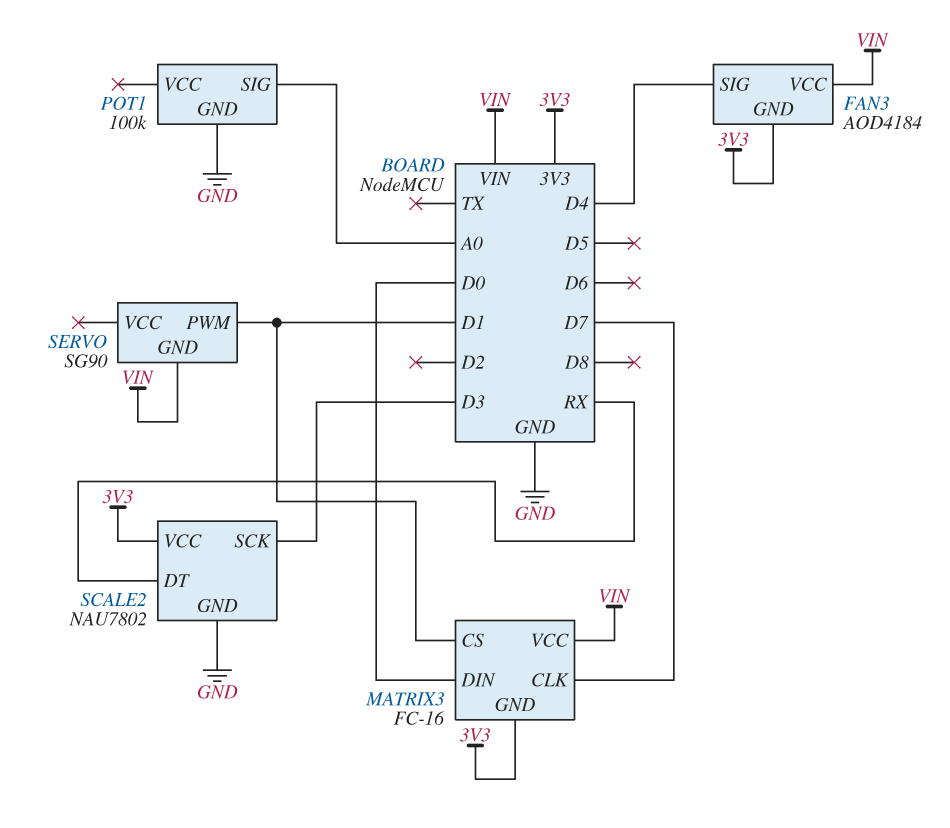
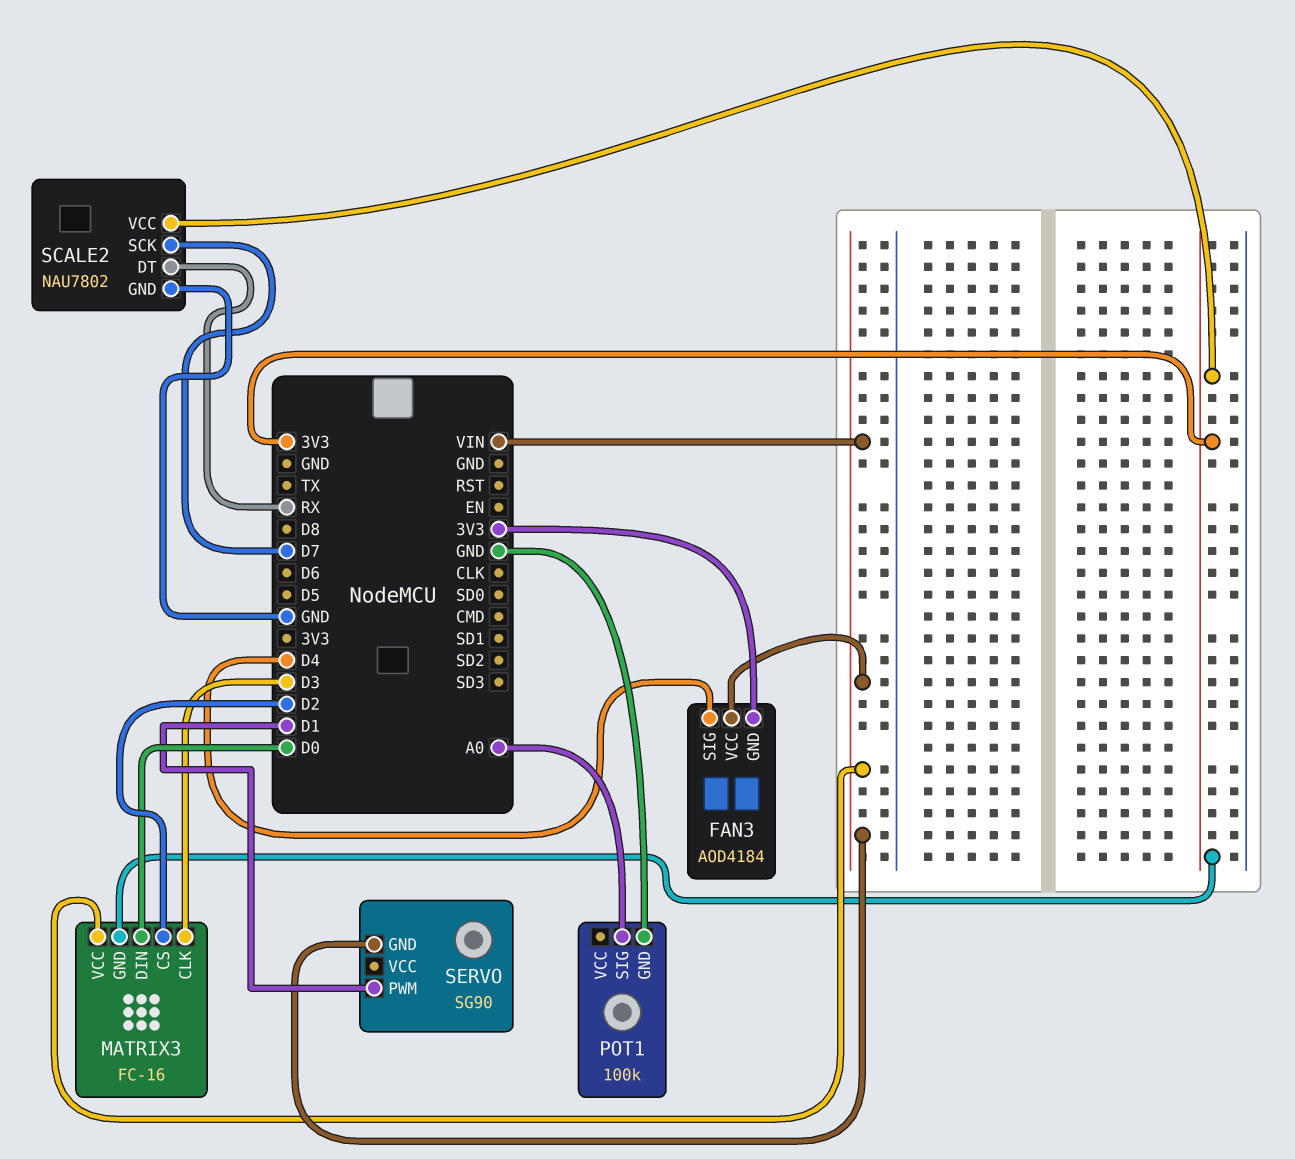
MATRIX3 pin CLK: D7 -> D3
MATRIX3 pin CS: D1 -> D2
SCALE2 pin SCK: D3 -> D7

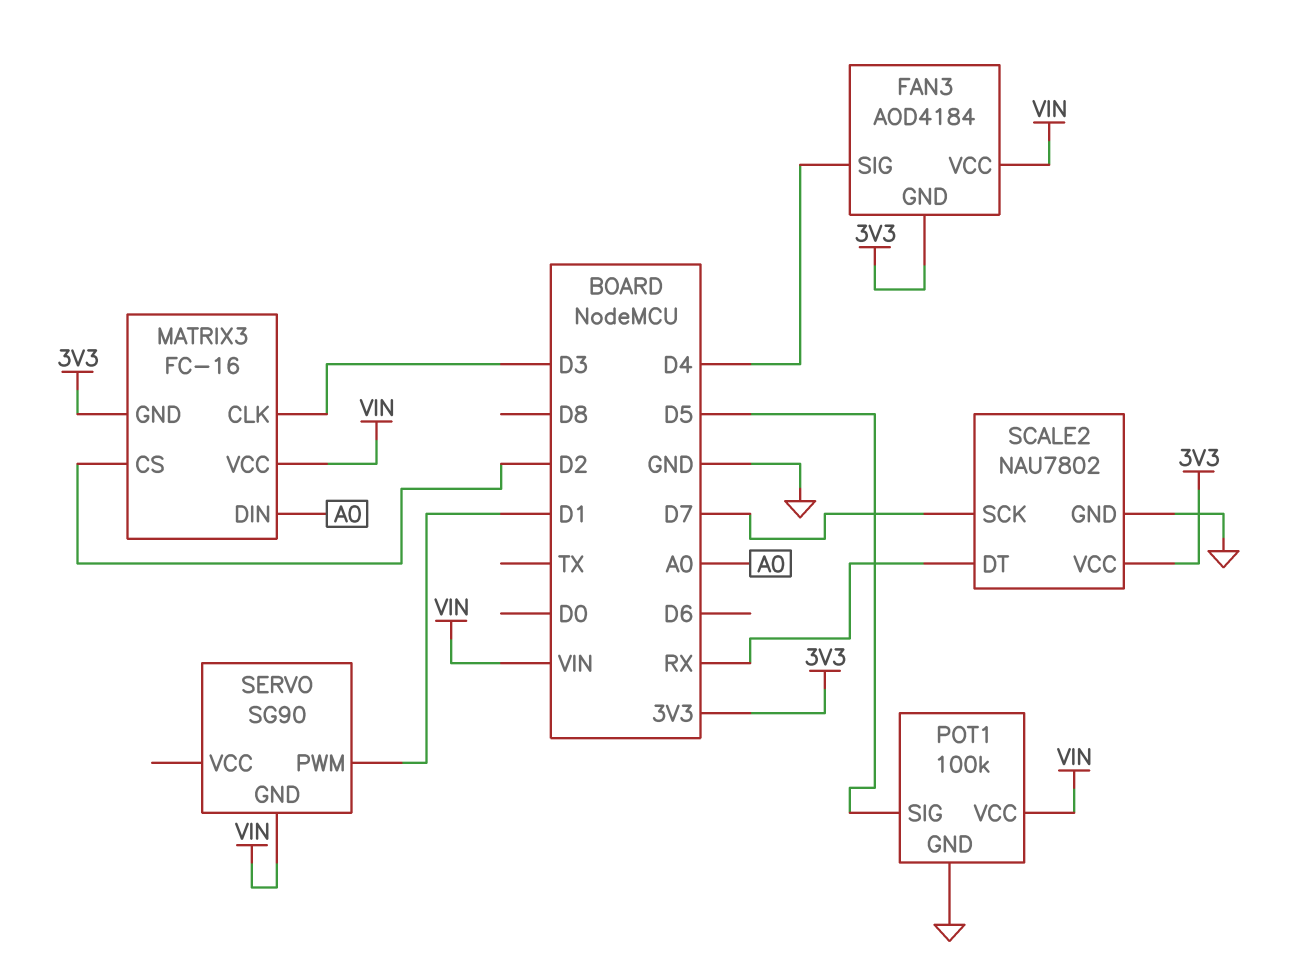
MATRIX3 pin DIN: D0 -> A0
POT1 pin SIG: A0 -> D5
POT1 pin VCC: none -> VIN

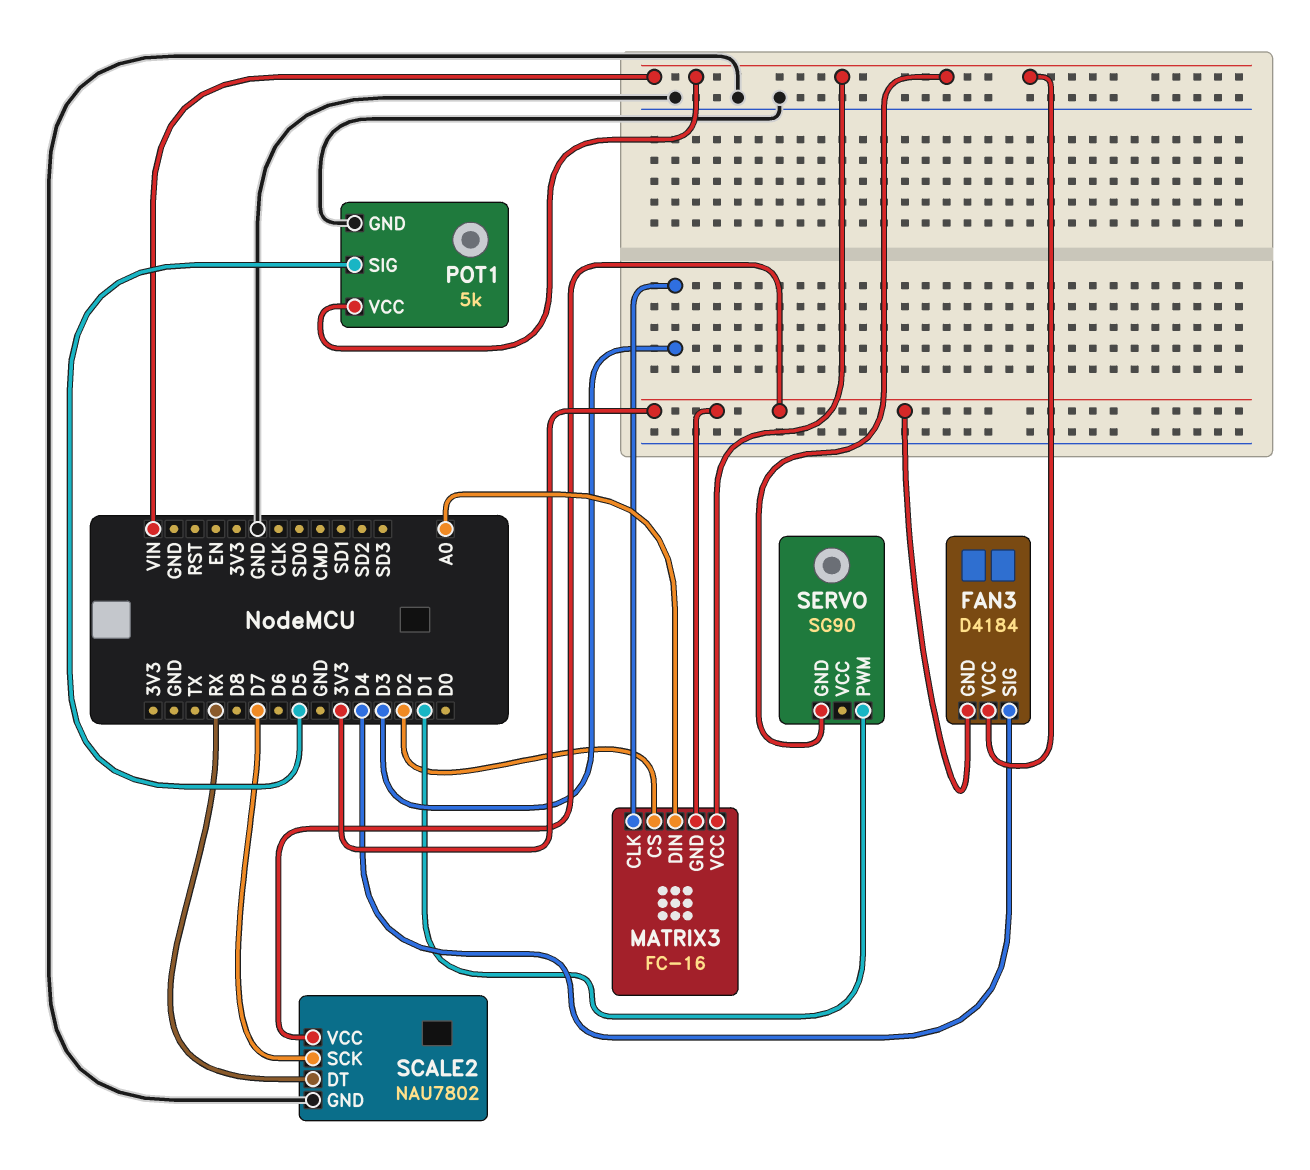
FAN3: AOD4184 -> D4184
POT1: 100k -> 5k

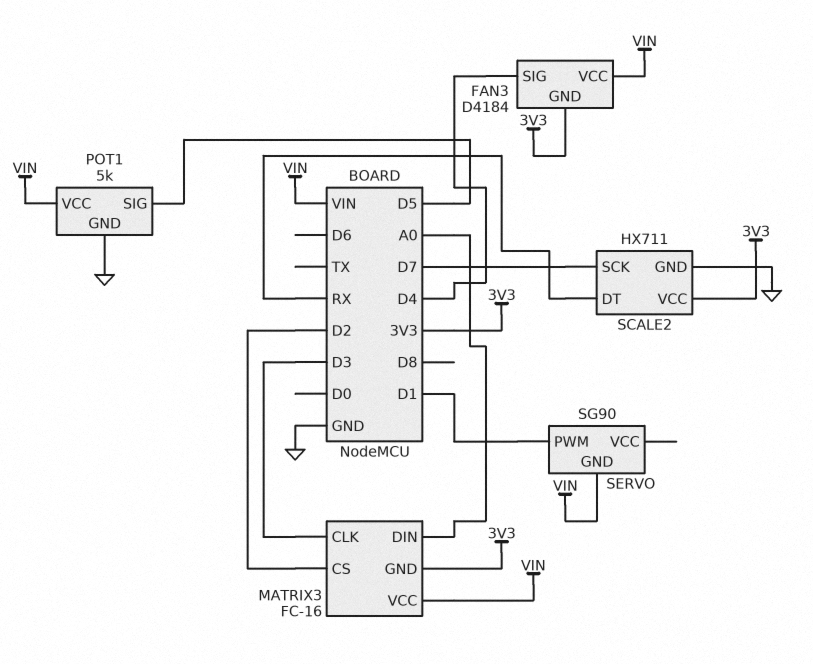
SCALE2: NAU7802 -> HX711

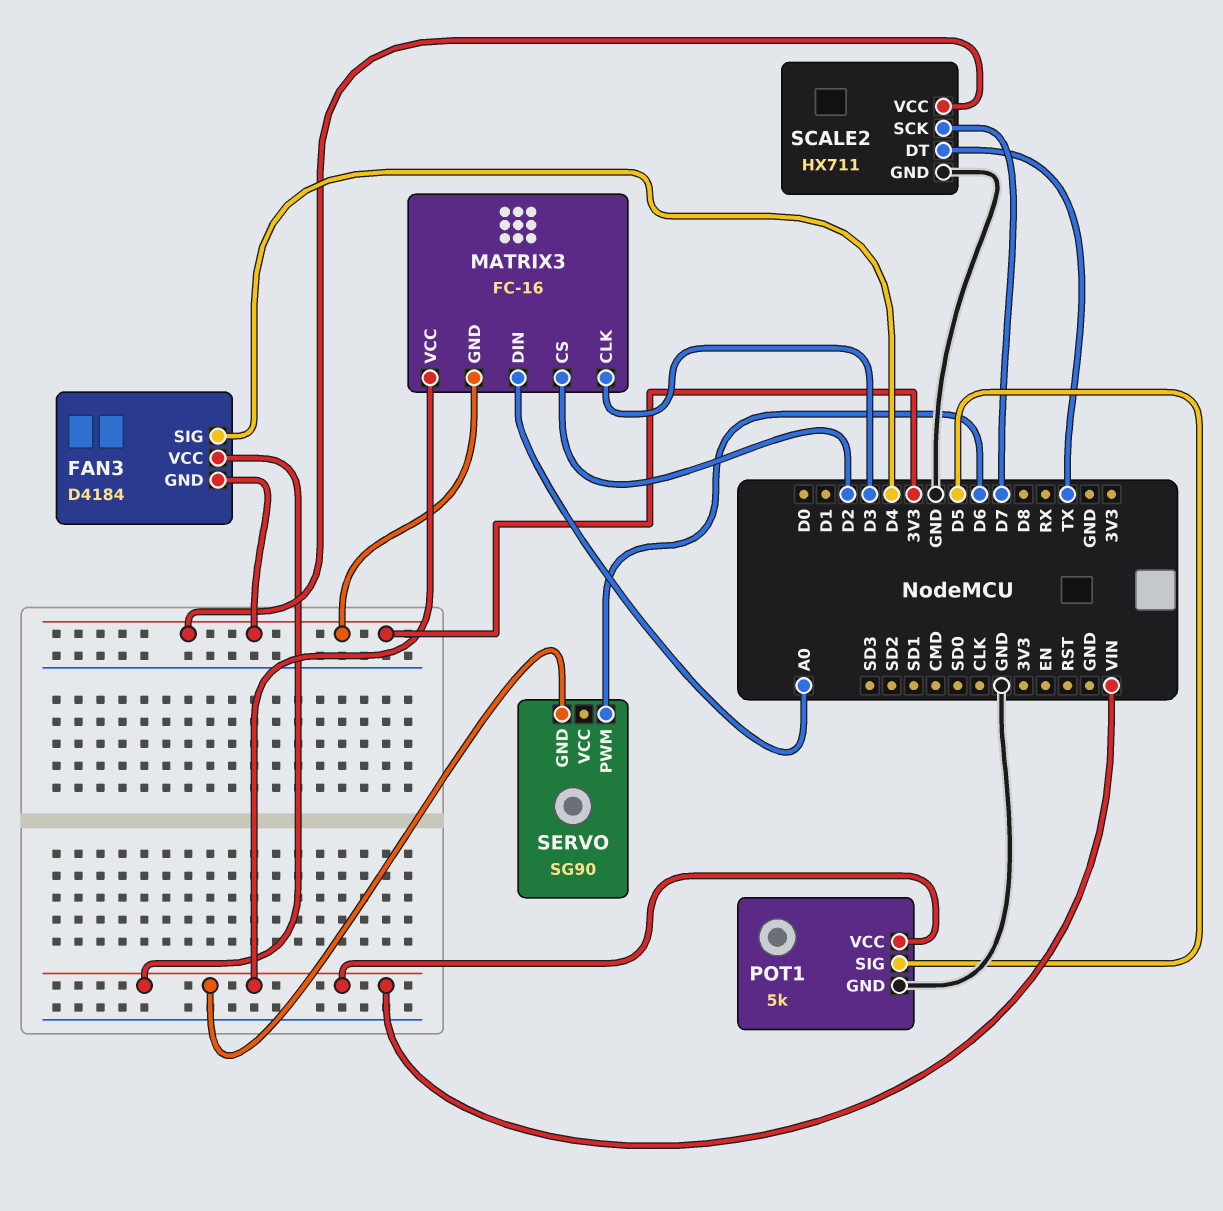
SCALE2 pin DT: RX -> TX
SERVO pin PWM: D1 -> D6

